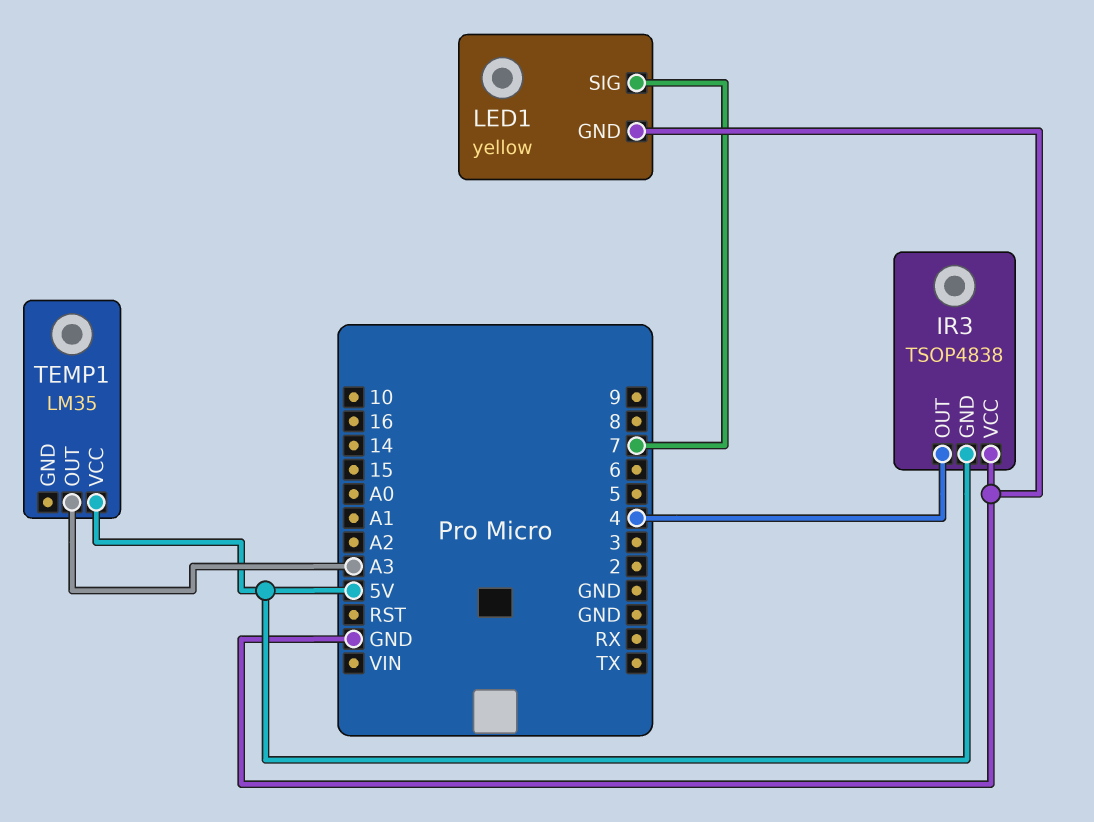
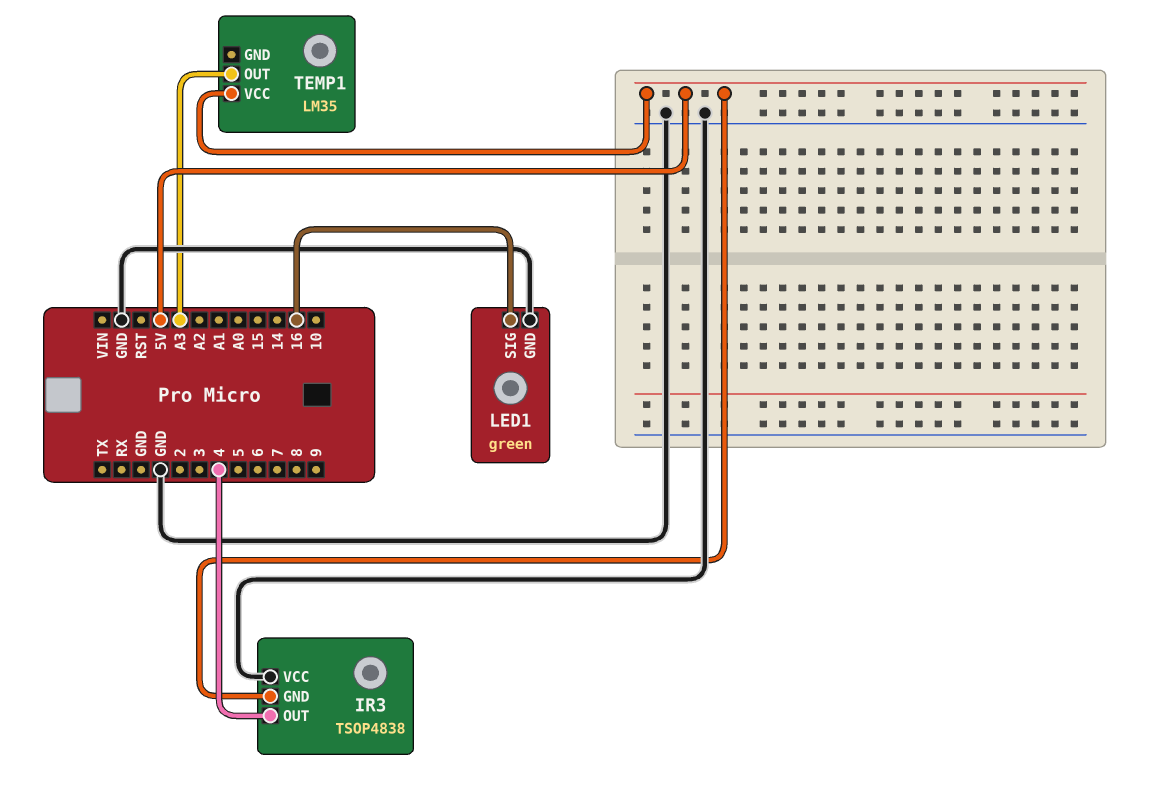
LED1: yellow -> green
LED1 pin SIG: 7 -> 16

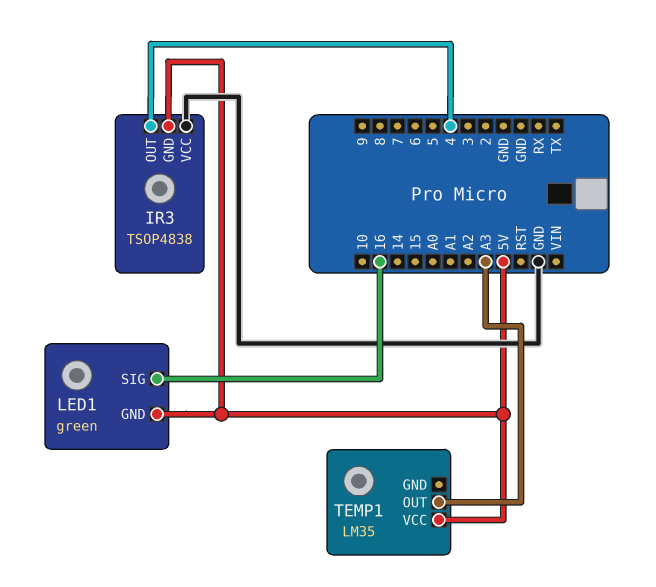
LED1 pin GND: GND -> 5V

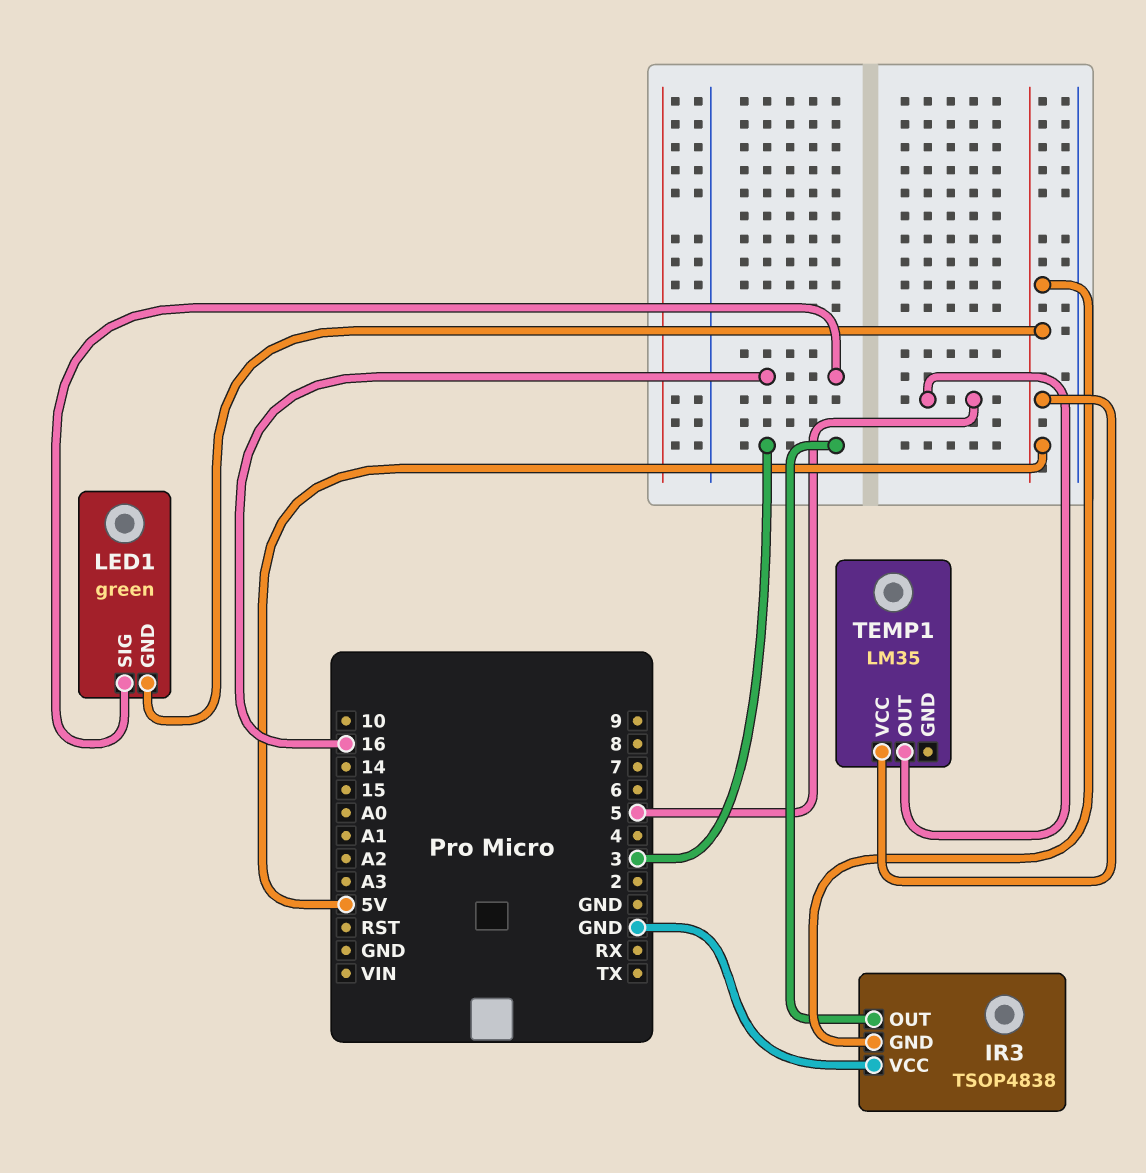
IR3 pin OUT: 4 -> 3
TEMP1 pin OUT: A3 -> 5

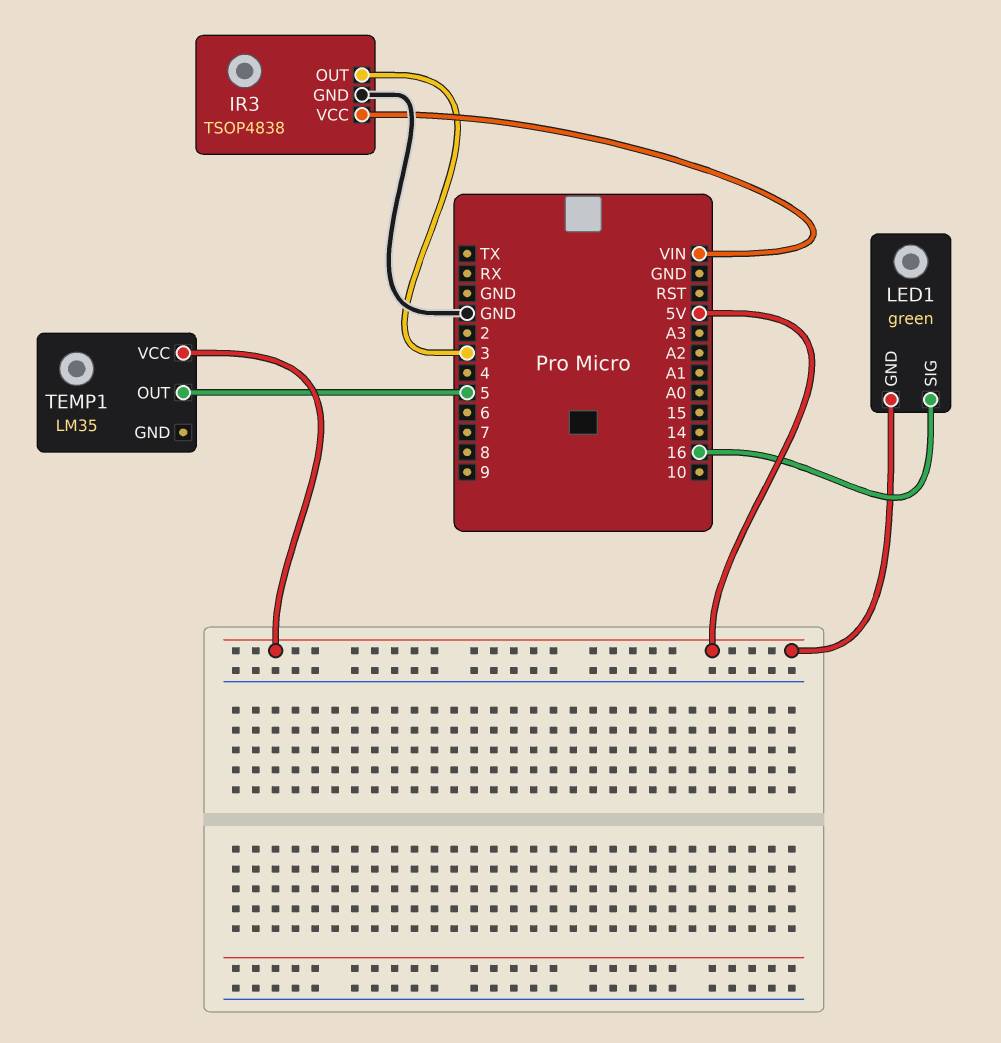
IR3 pin GND: 5V -> GND
IR3 pin VCC: GND -> VIN

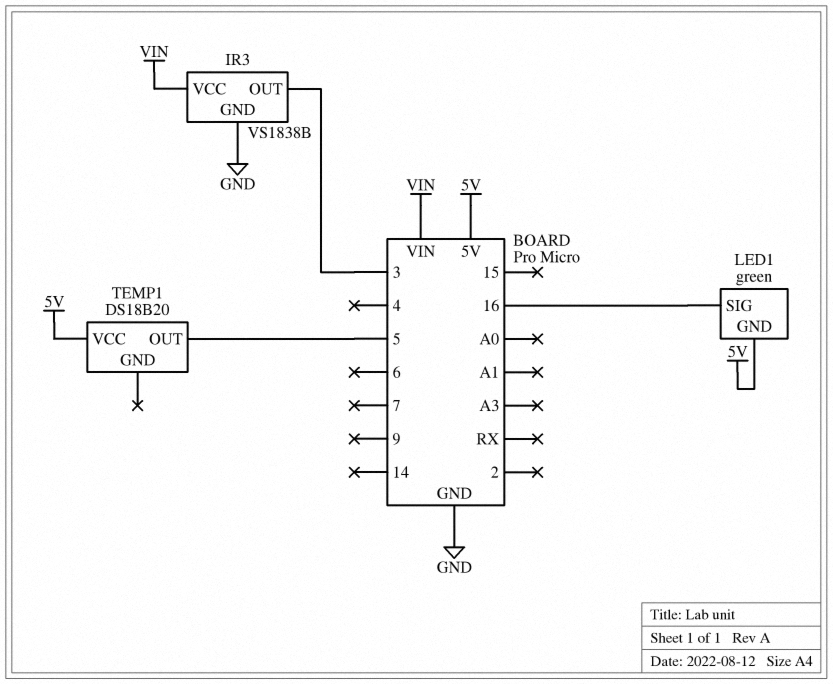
IR3: TSOP4838 -> VS1838B
TEMP1: LM35 -> DS18B20

